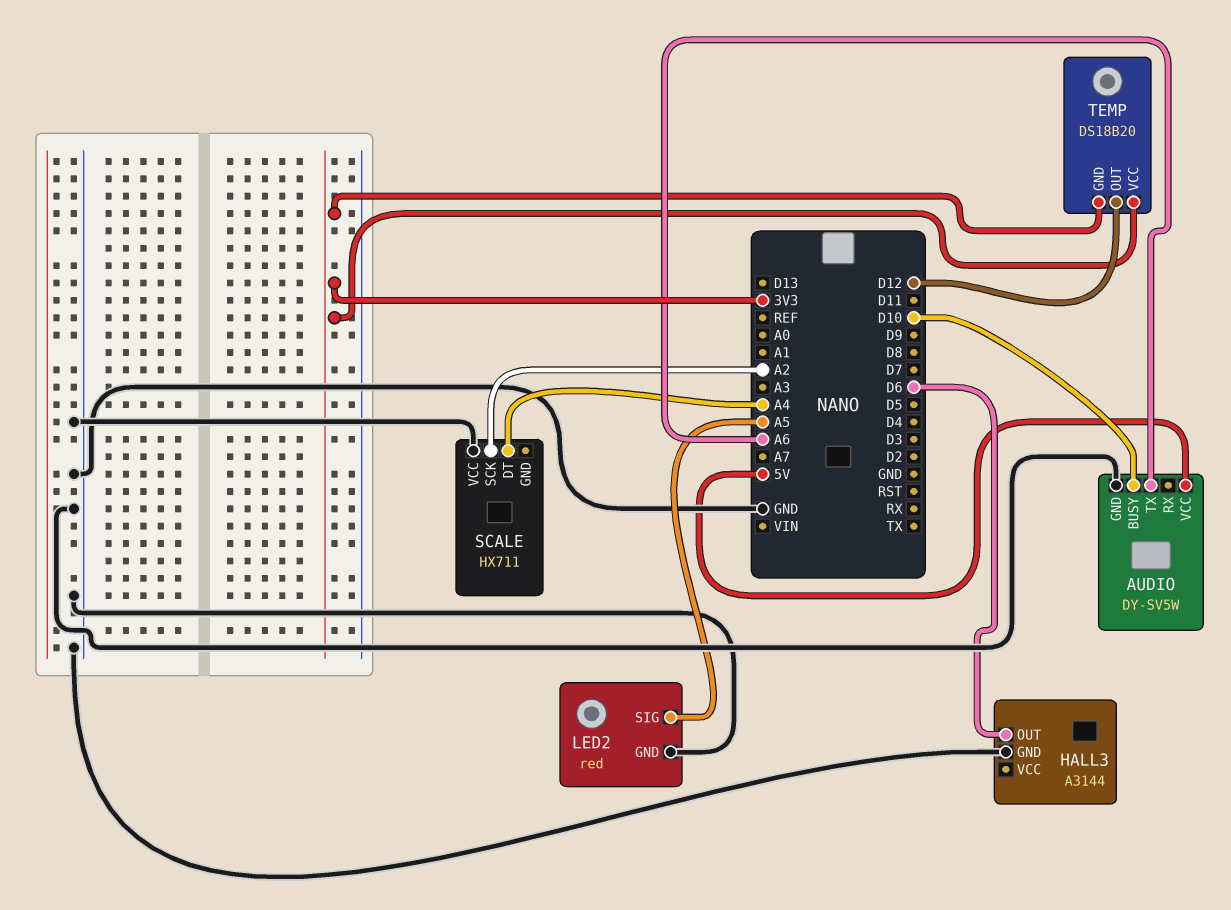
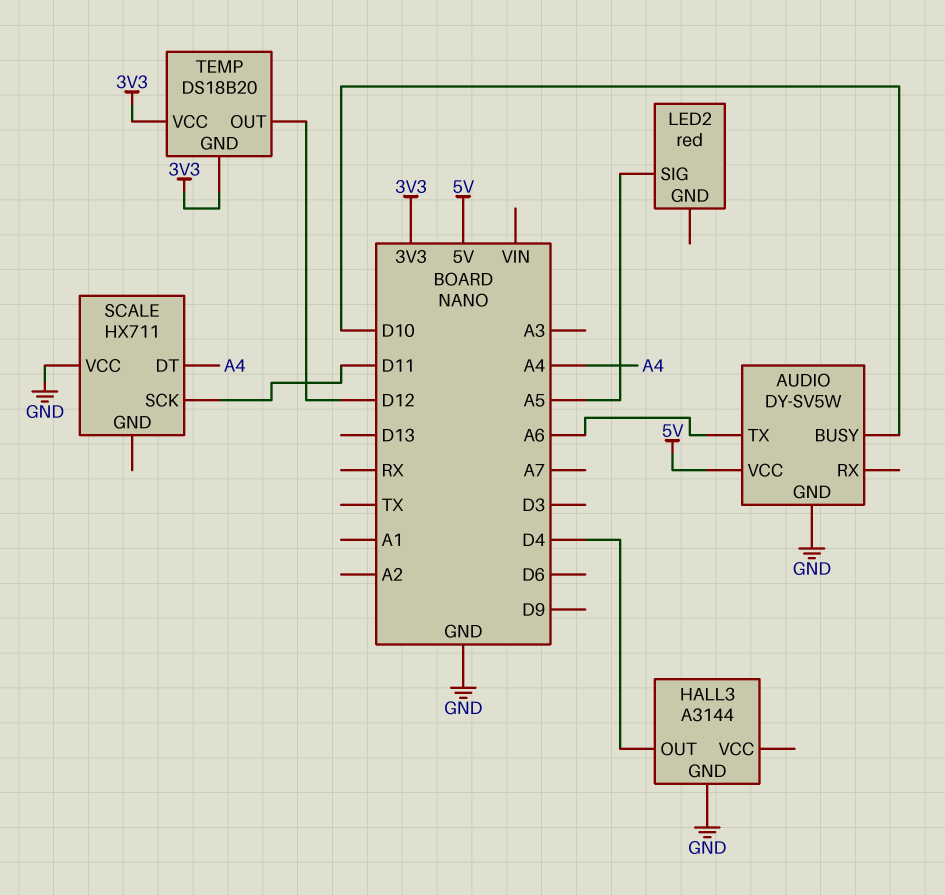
HALL3 pin OUT: D6 -> D4
LED2 pin GND: GND -> none
SCALE pin SCK: A2 -> D11

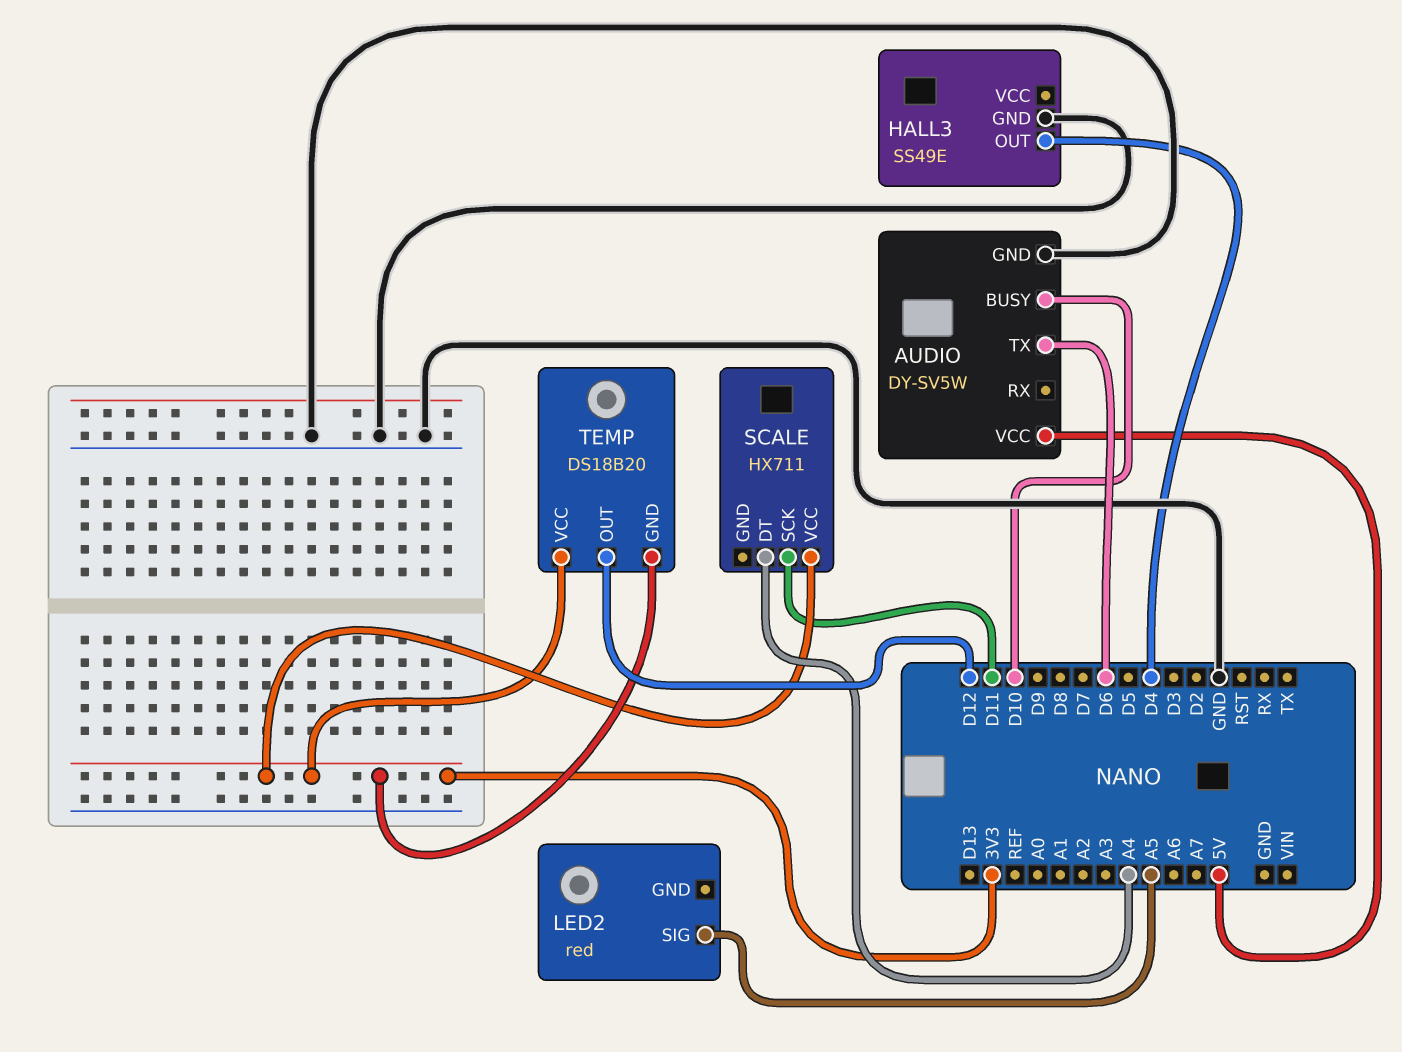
AUDIO pin TX: A6 -> D6
HALL3: A3144 -> SS49E
SCALE pin VCC: GND -> 3V3

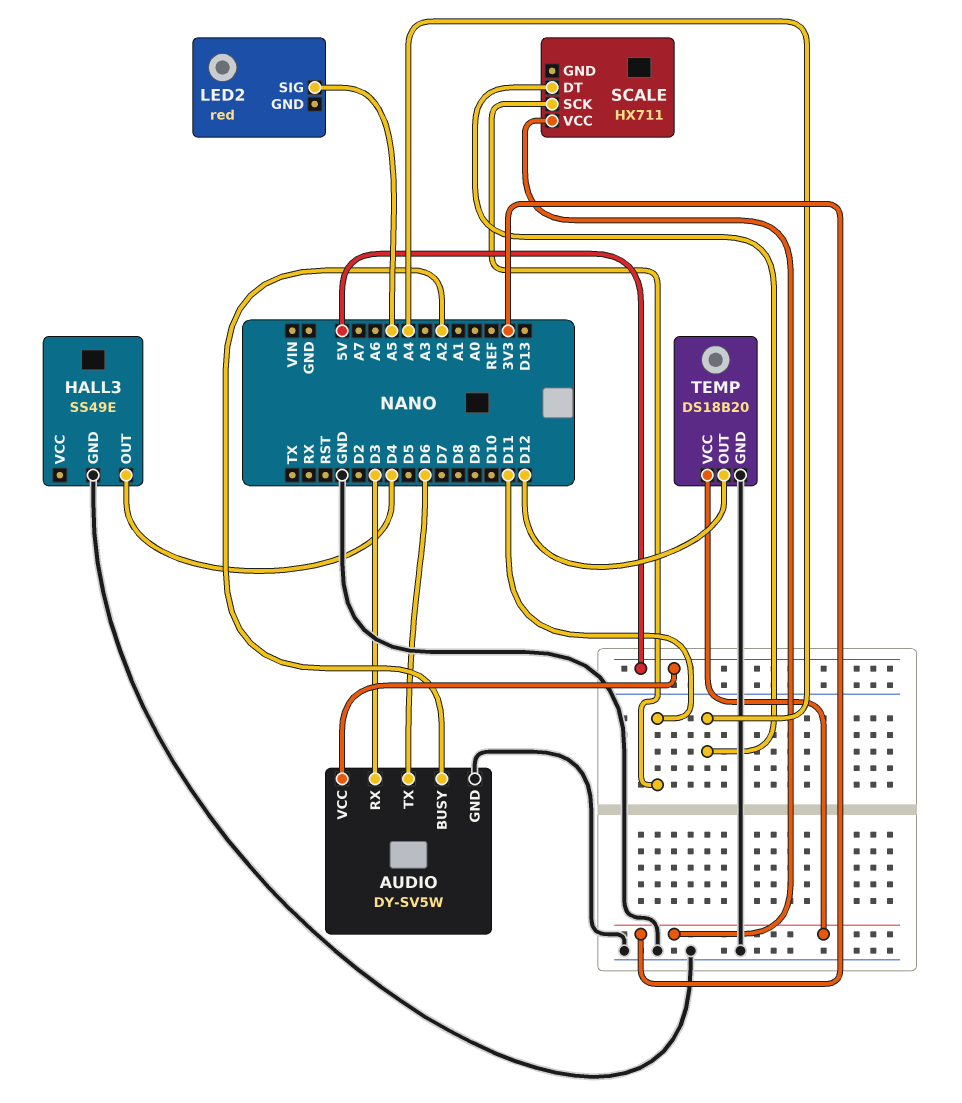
AUDIO pin BUSY: D10 -> A2
AUDIO pin RX: none -> D3
TEMP pin GND: 3V3 -> GND

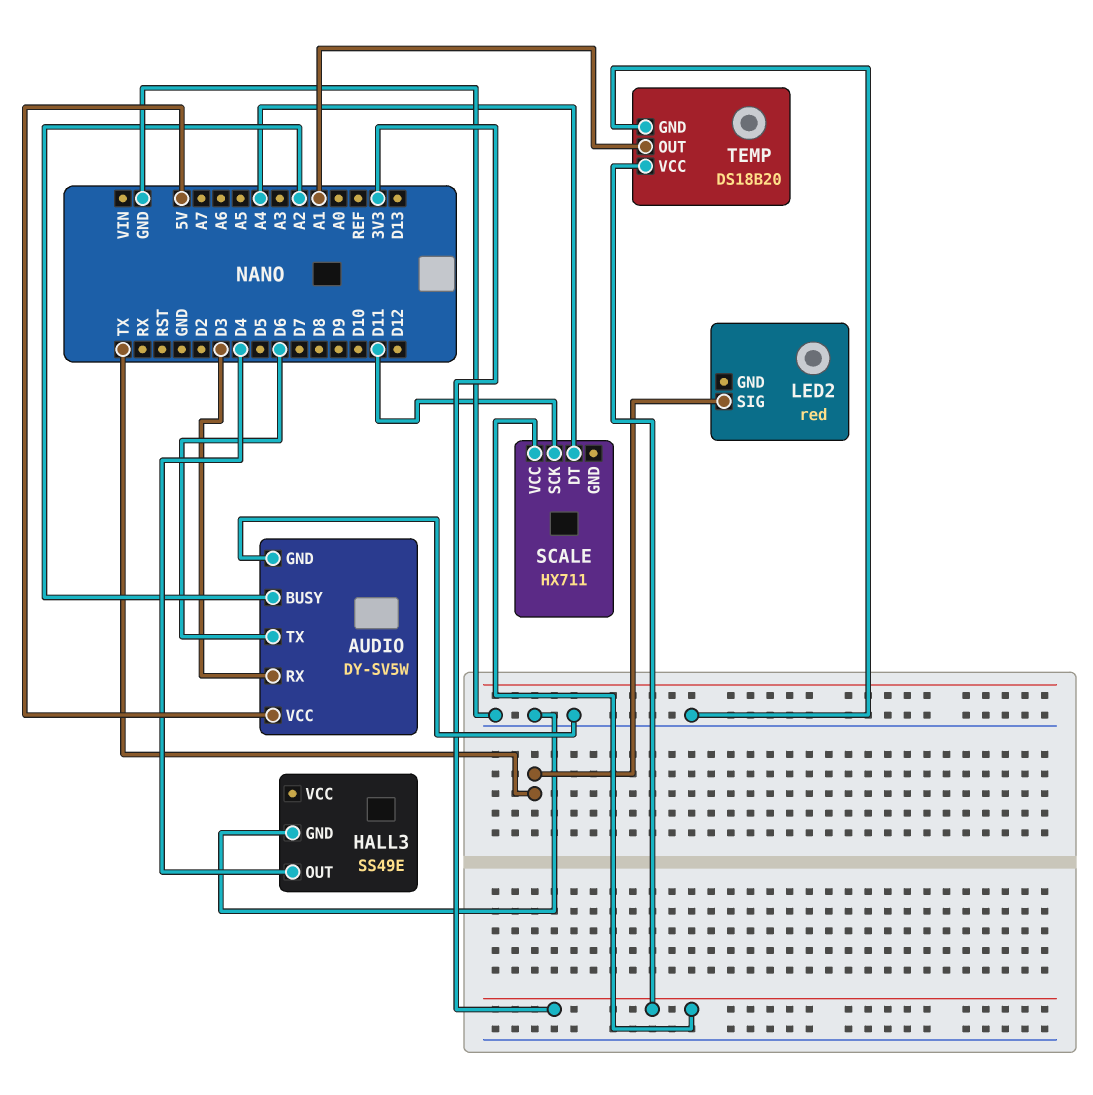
LED2 pin SIG: A5 -> TX
TEMP pin OUT: D12 -> A1

